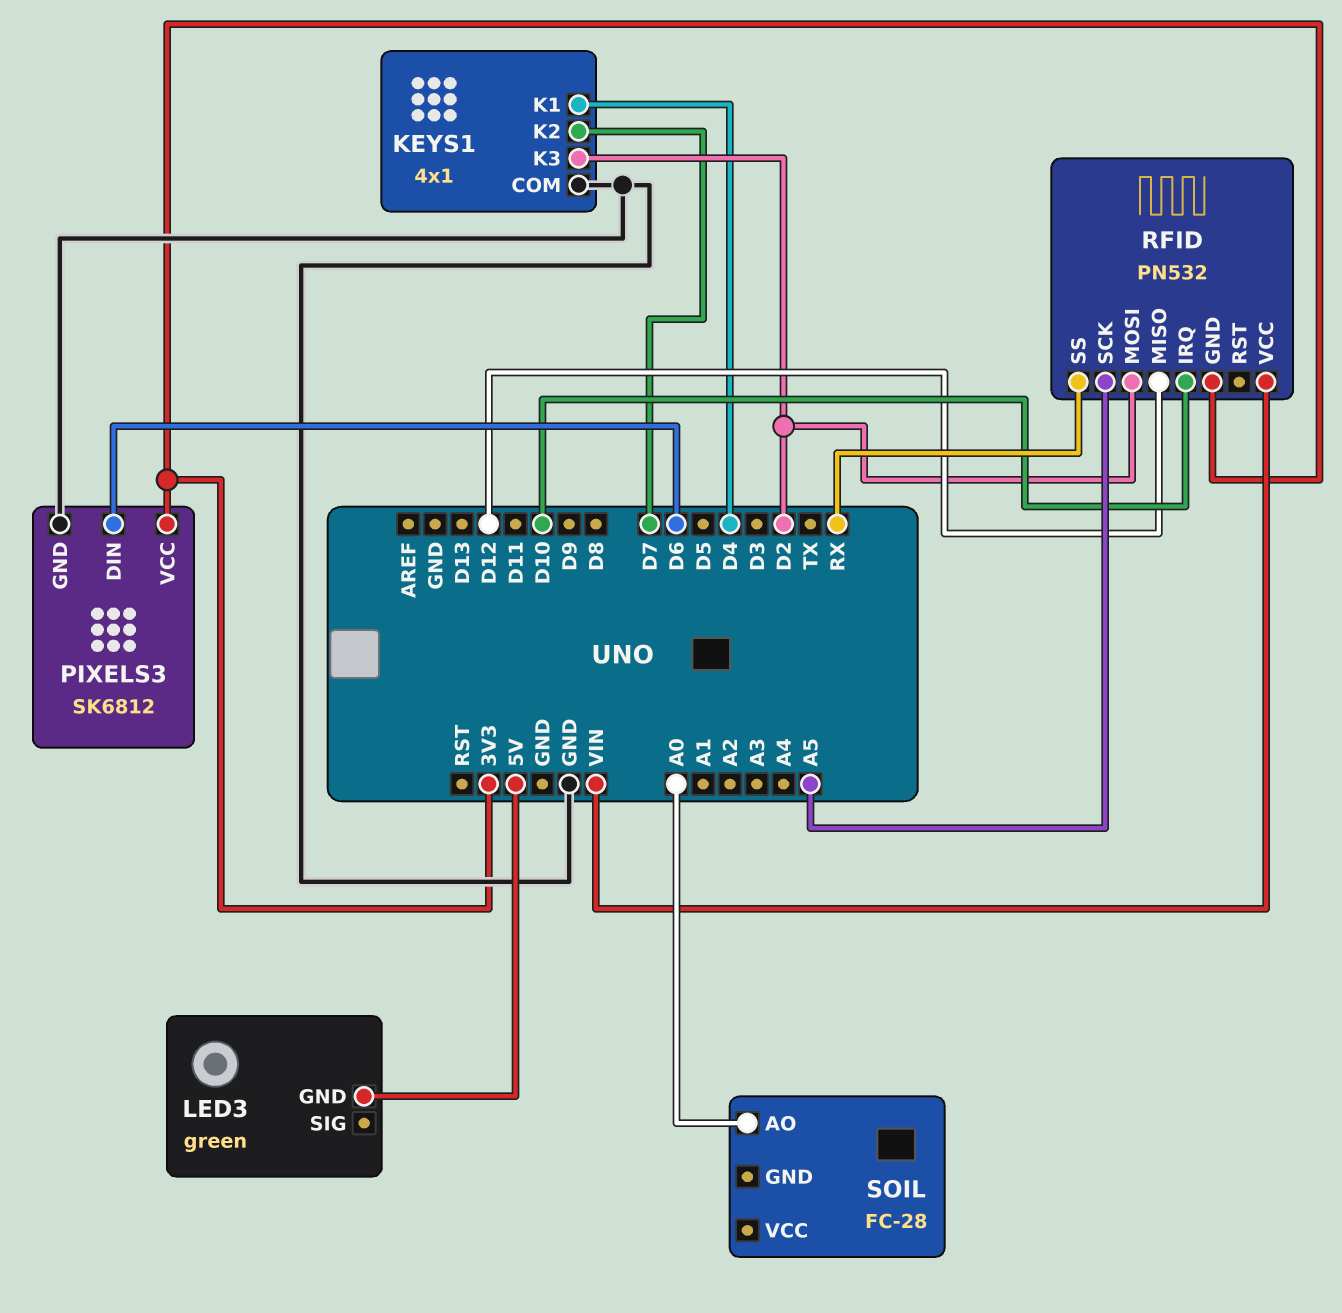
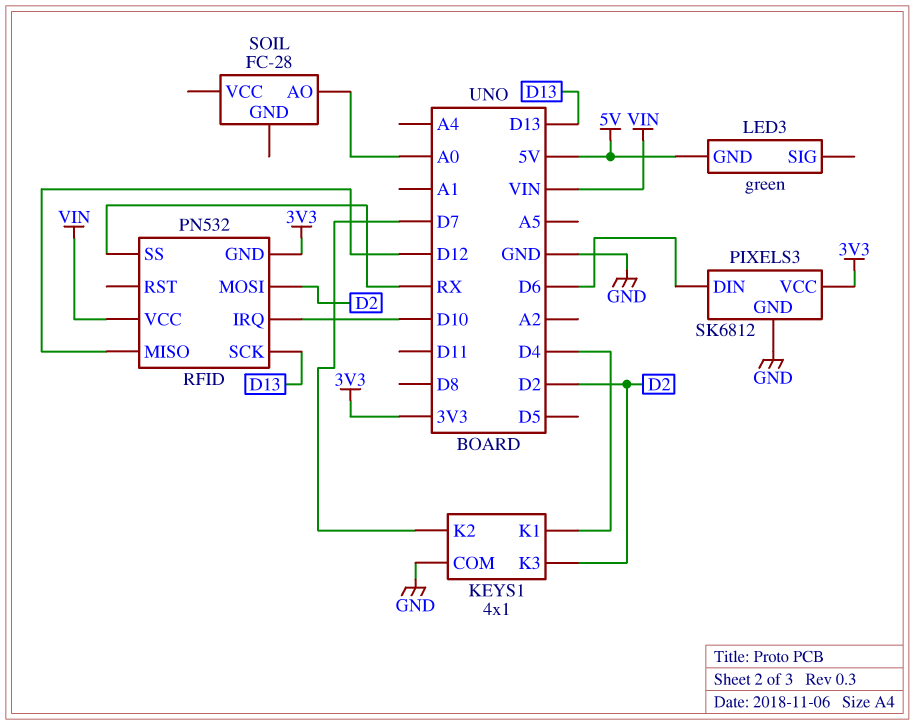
RFID pin SCK: A5 -> D13

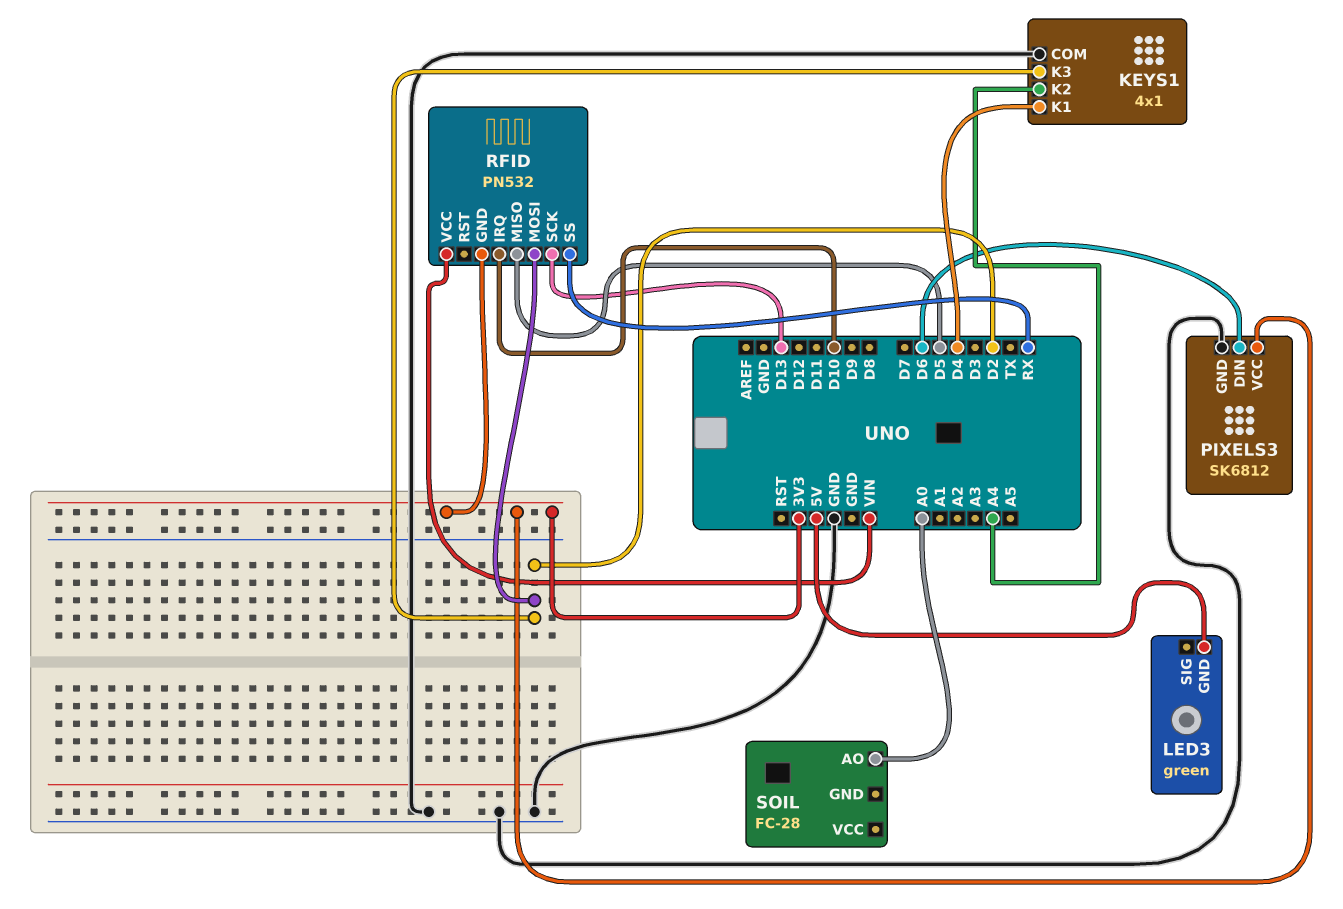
KEYS1 pin K2: D7 -> A4
RFID pin MISO: D12 -> D5

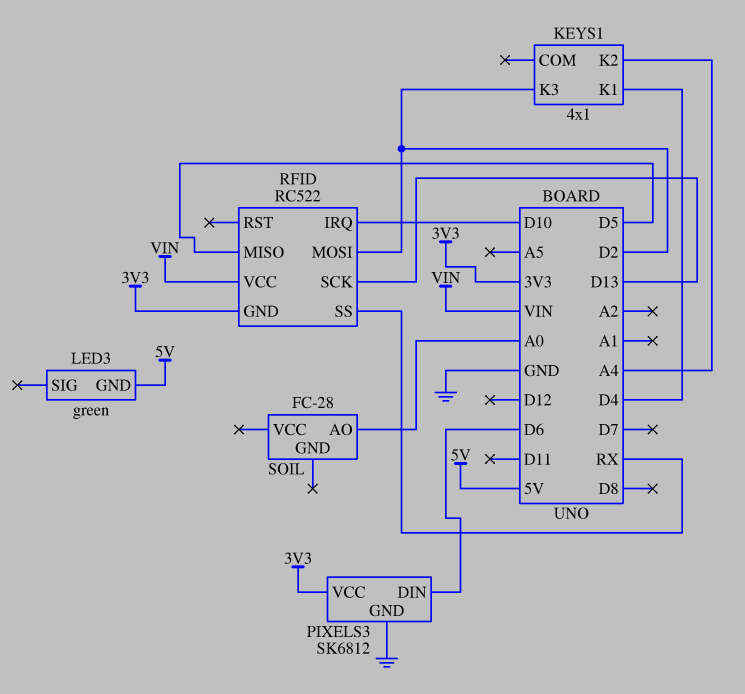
KEYS1 pin COM: GND -> none
RFID: PN532 -> RC522

